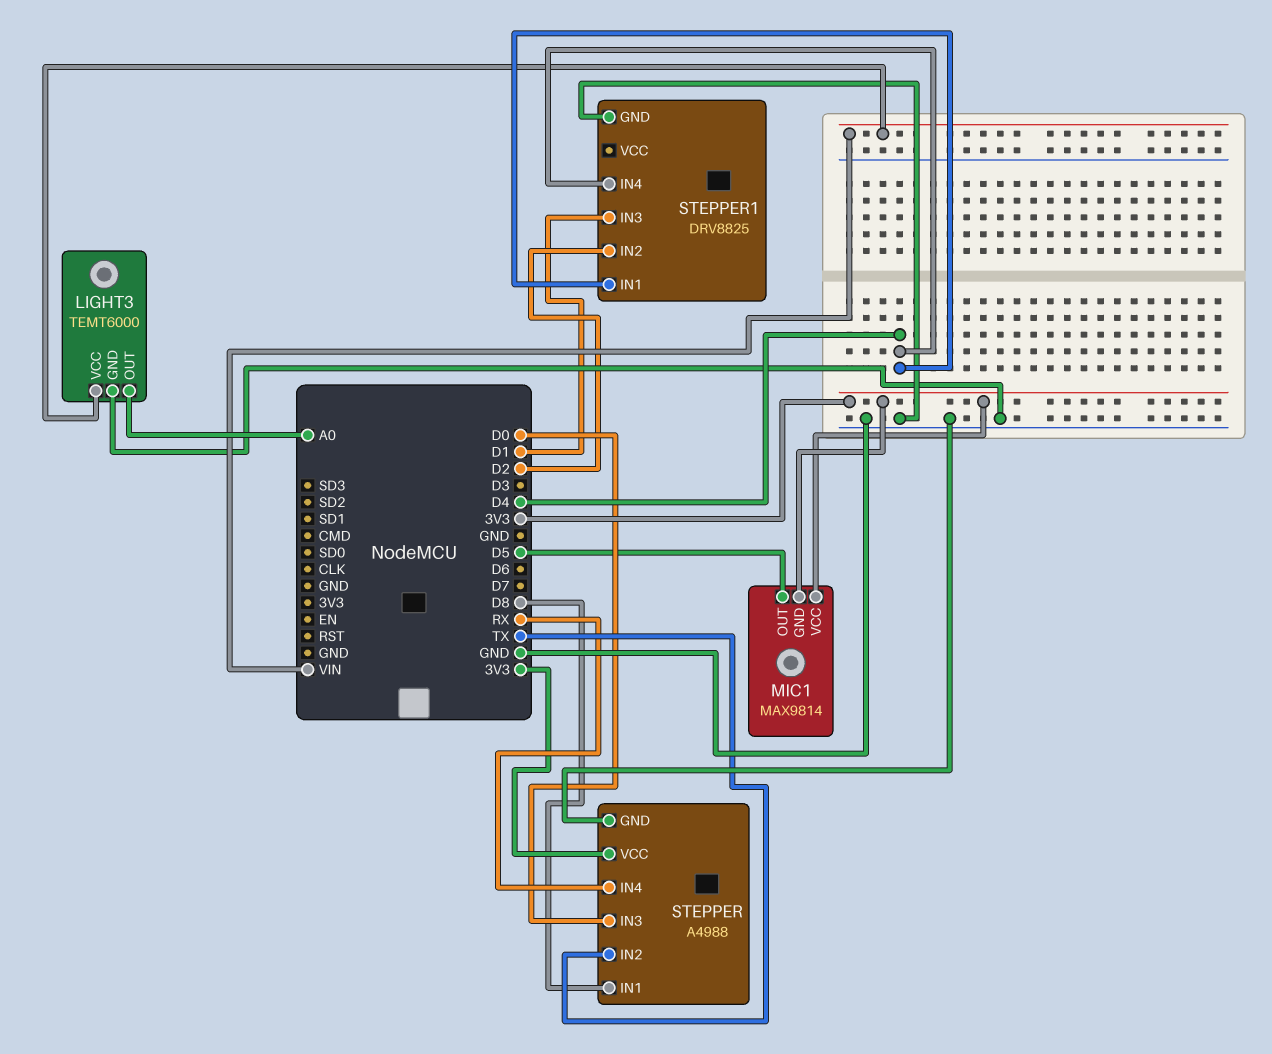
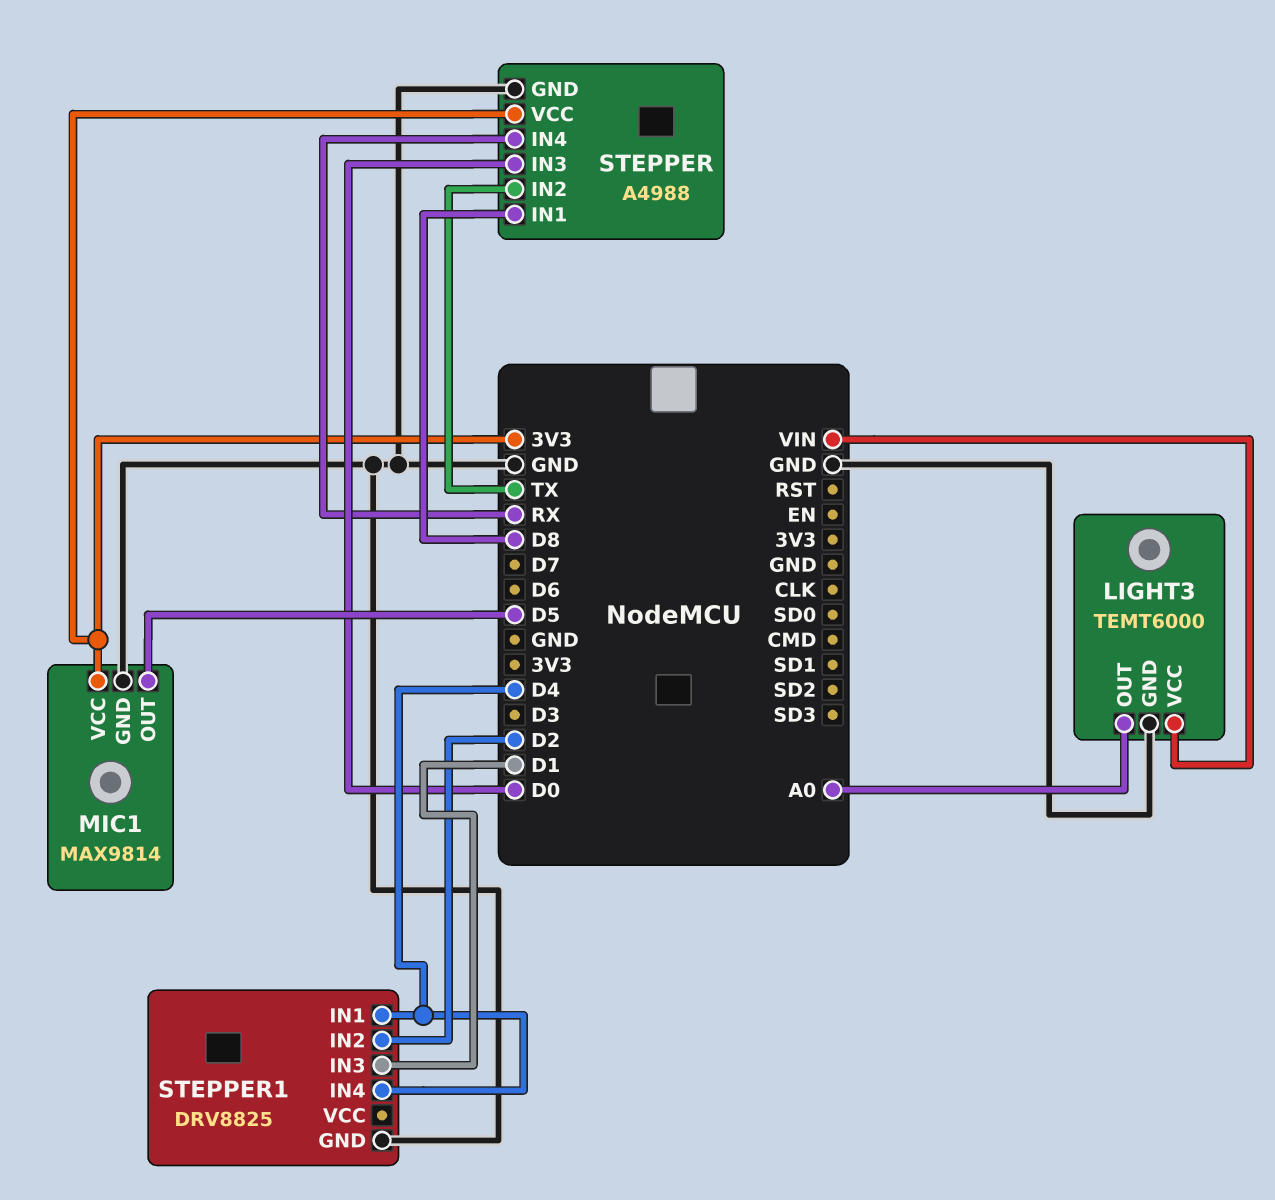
MIC1 pin GND: 3V3 -> GND

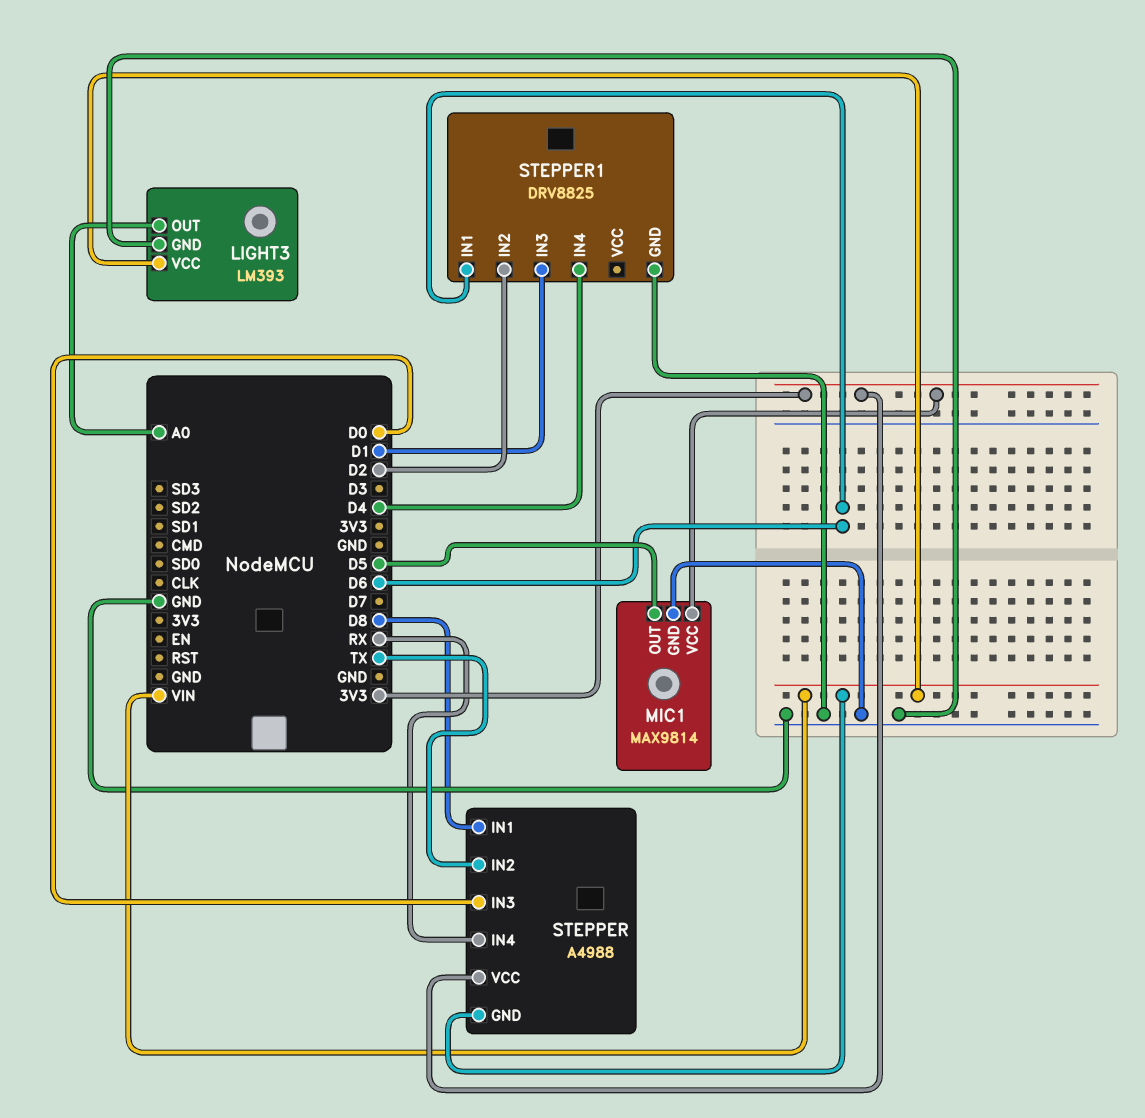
LIGHT3: TEMT6000 -> LM393
STEPPER pin GND: GND -> VIN
STEPPER1 pin IN1: D4 -> D6

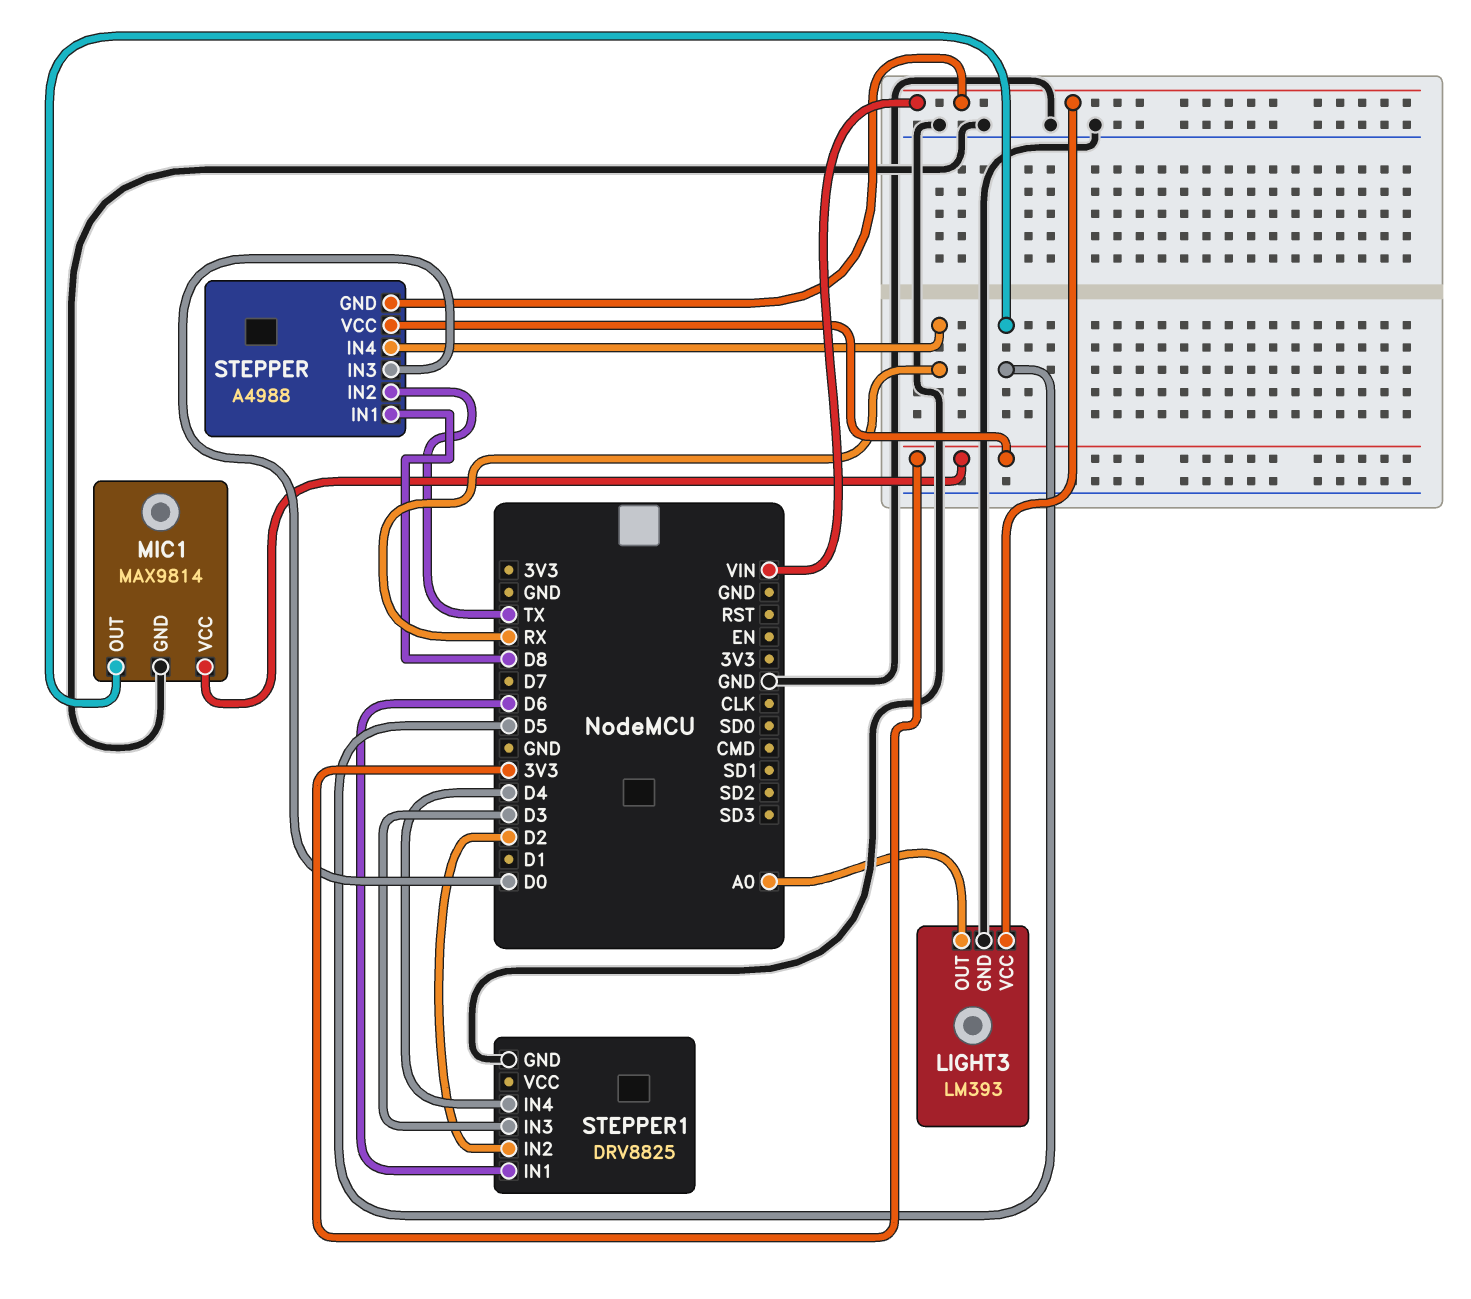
STEPPER1 pin IN3: D1 -> D3

